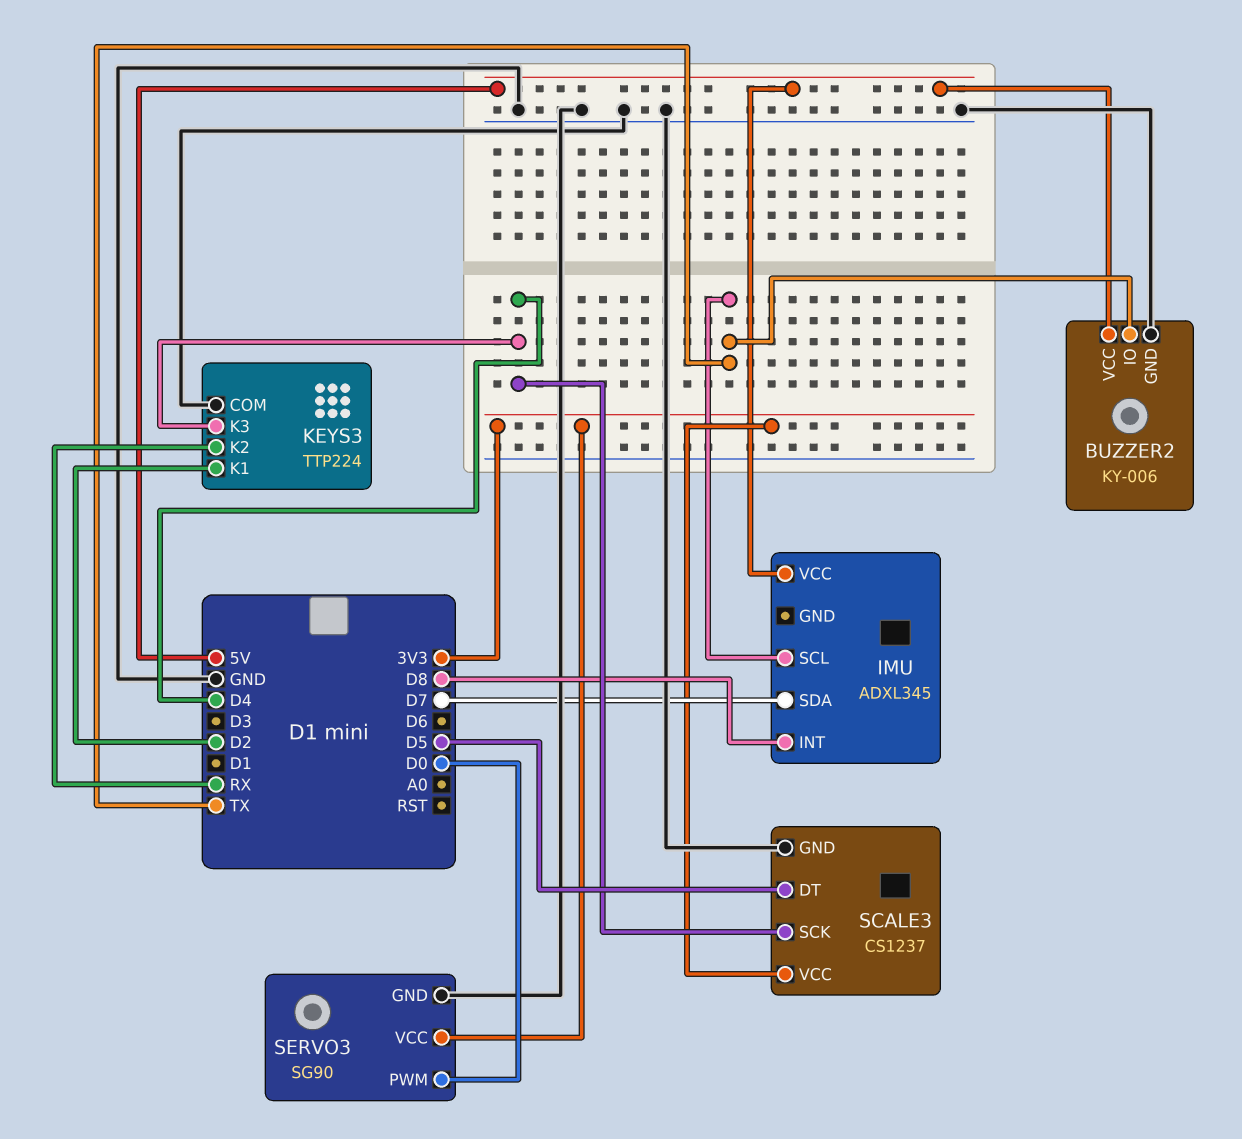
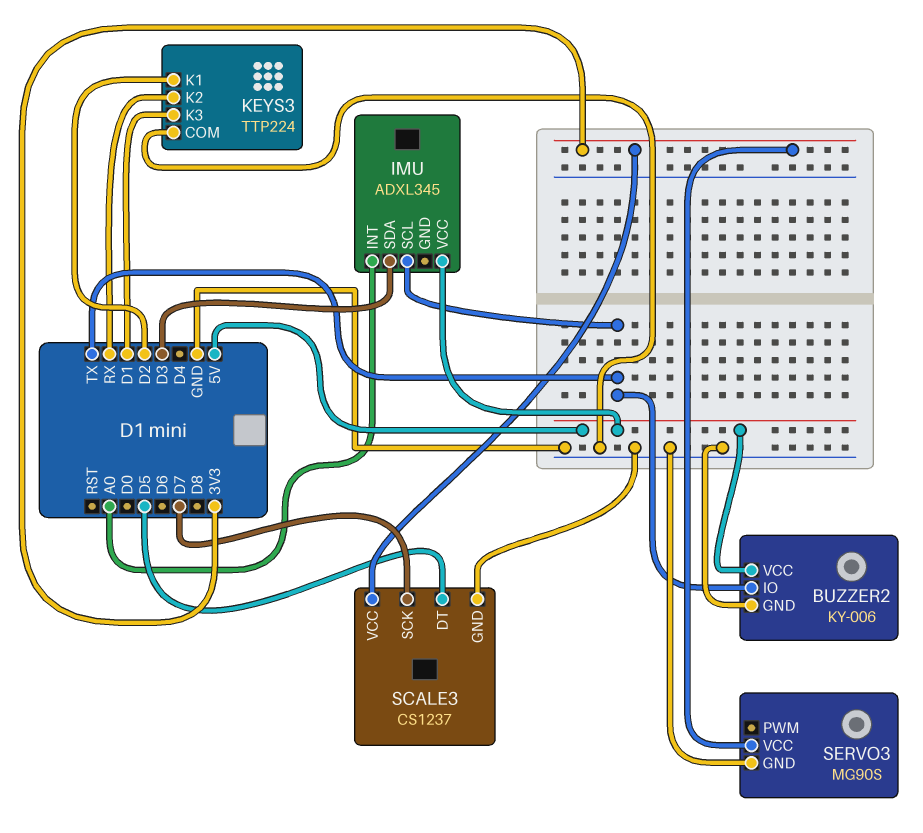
IMU pin INT: D8 -> A0
IMU pin SDA: D7 -> D3
KEYS3 pin K3: D4 -> D1
SCALE3 pin SCK: D4 -> D7
SERVO3: SG90 -> MG90S
SERVO3 pin PWM: D0 -> none

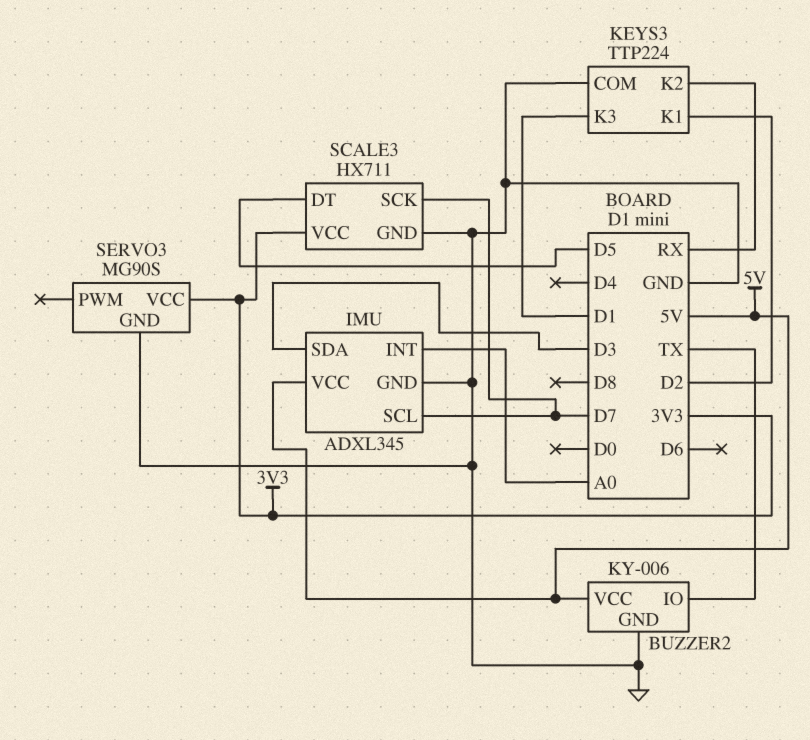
IMU pin GND: none -> GND
IMU pin SCL: TX -> D7
SCALE3: CS1237 -> HX711

